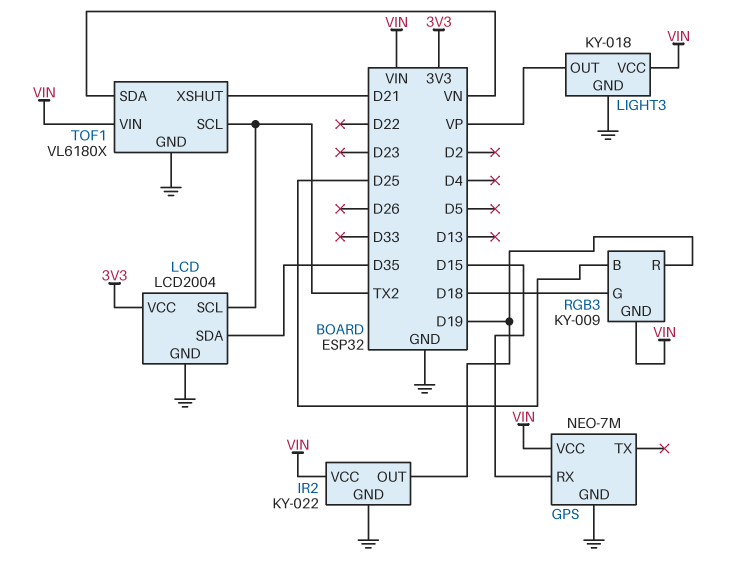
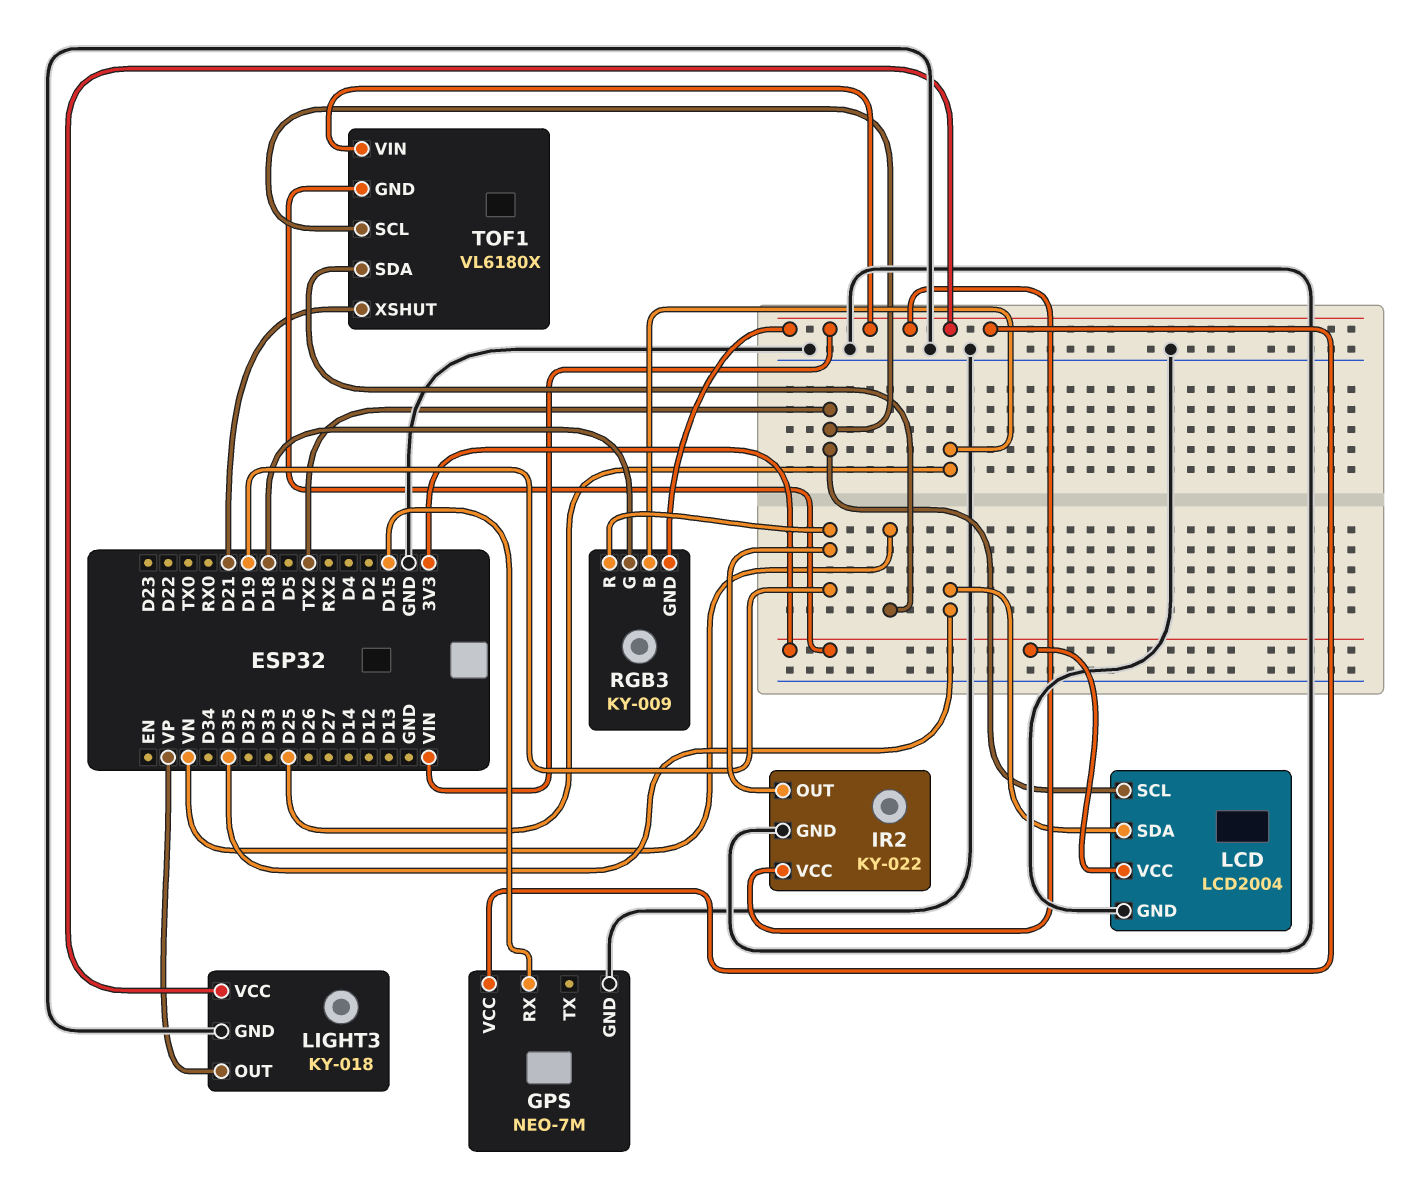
TOF1 pin GND: GND -> 3V3

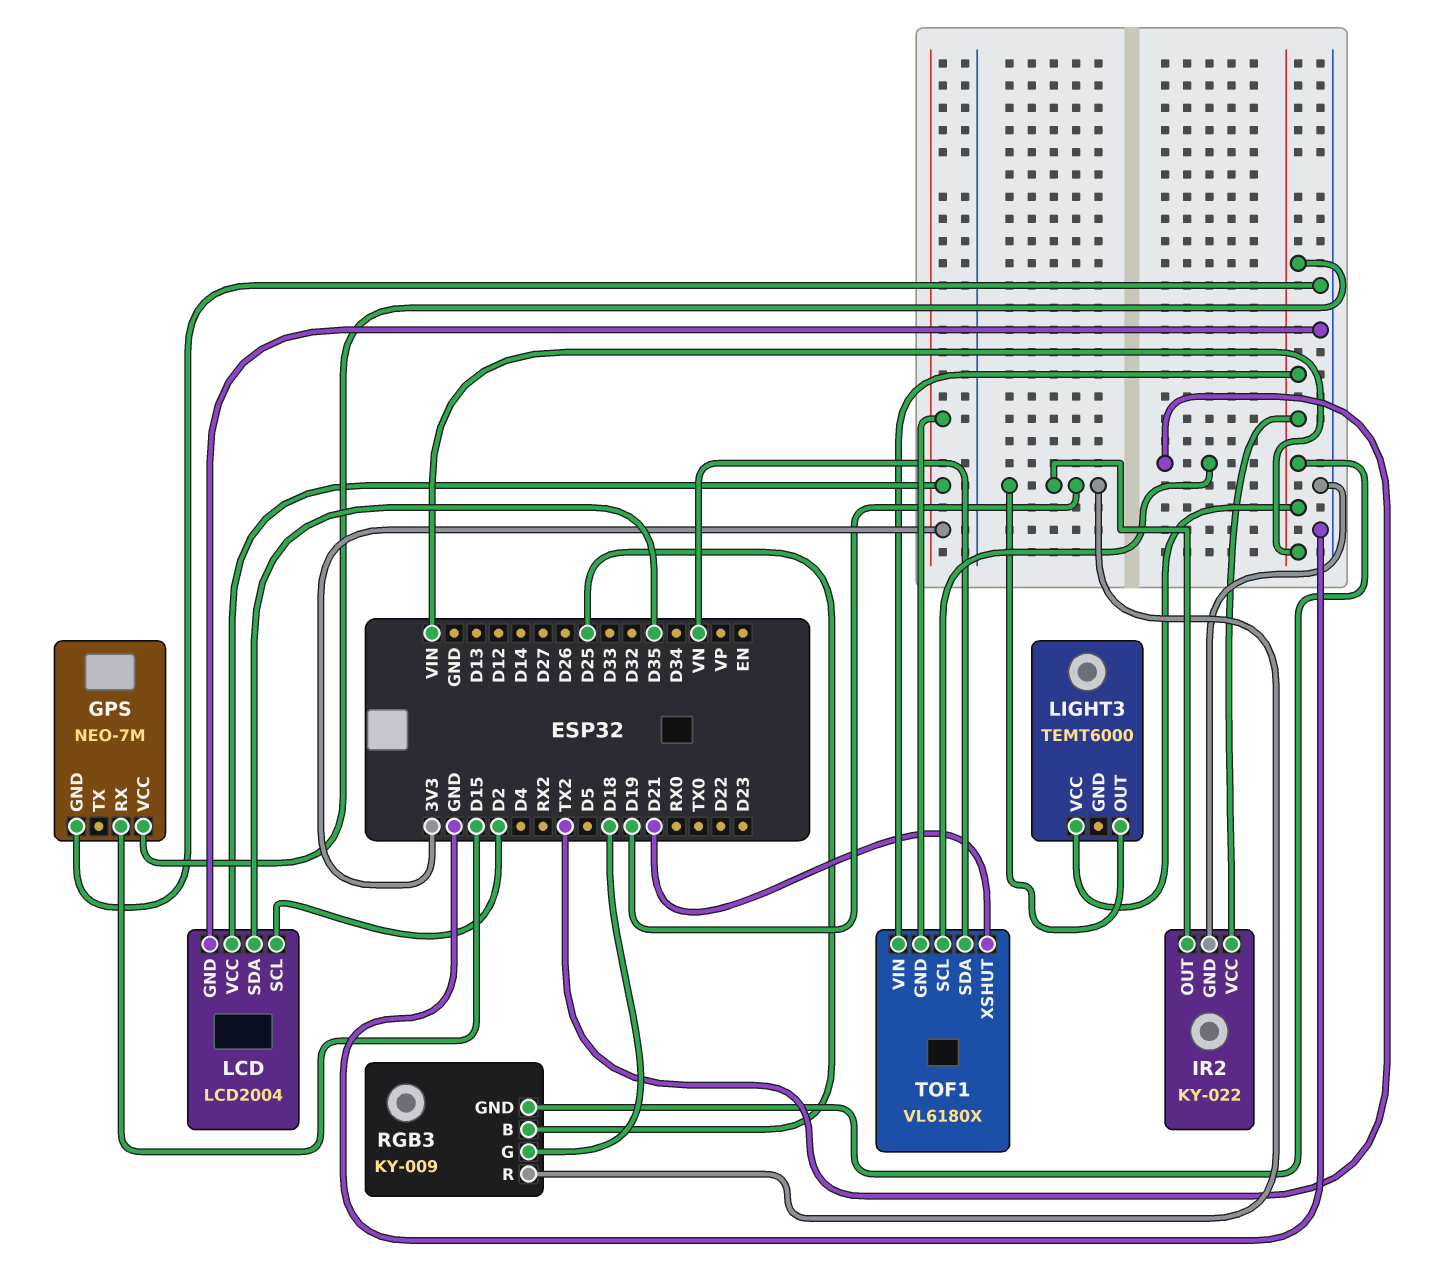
LCD pin SCL: TX2 -> D2
LIGHT3: KY-018 -> TEMT6000
LIGHT3 pin GND: GND -> none
LIGHT3 pin OUT: VP -> D19

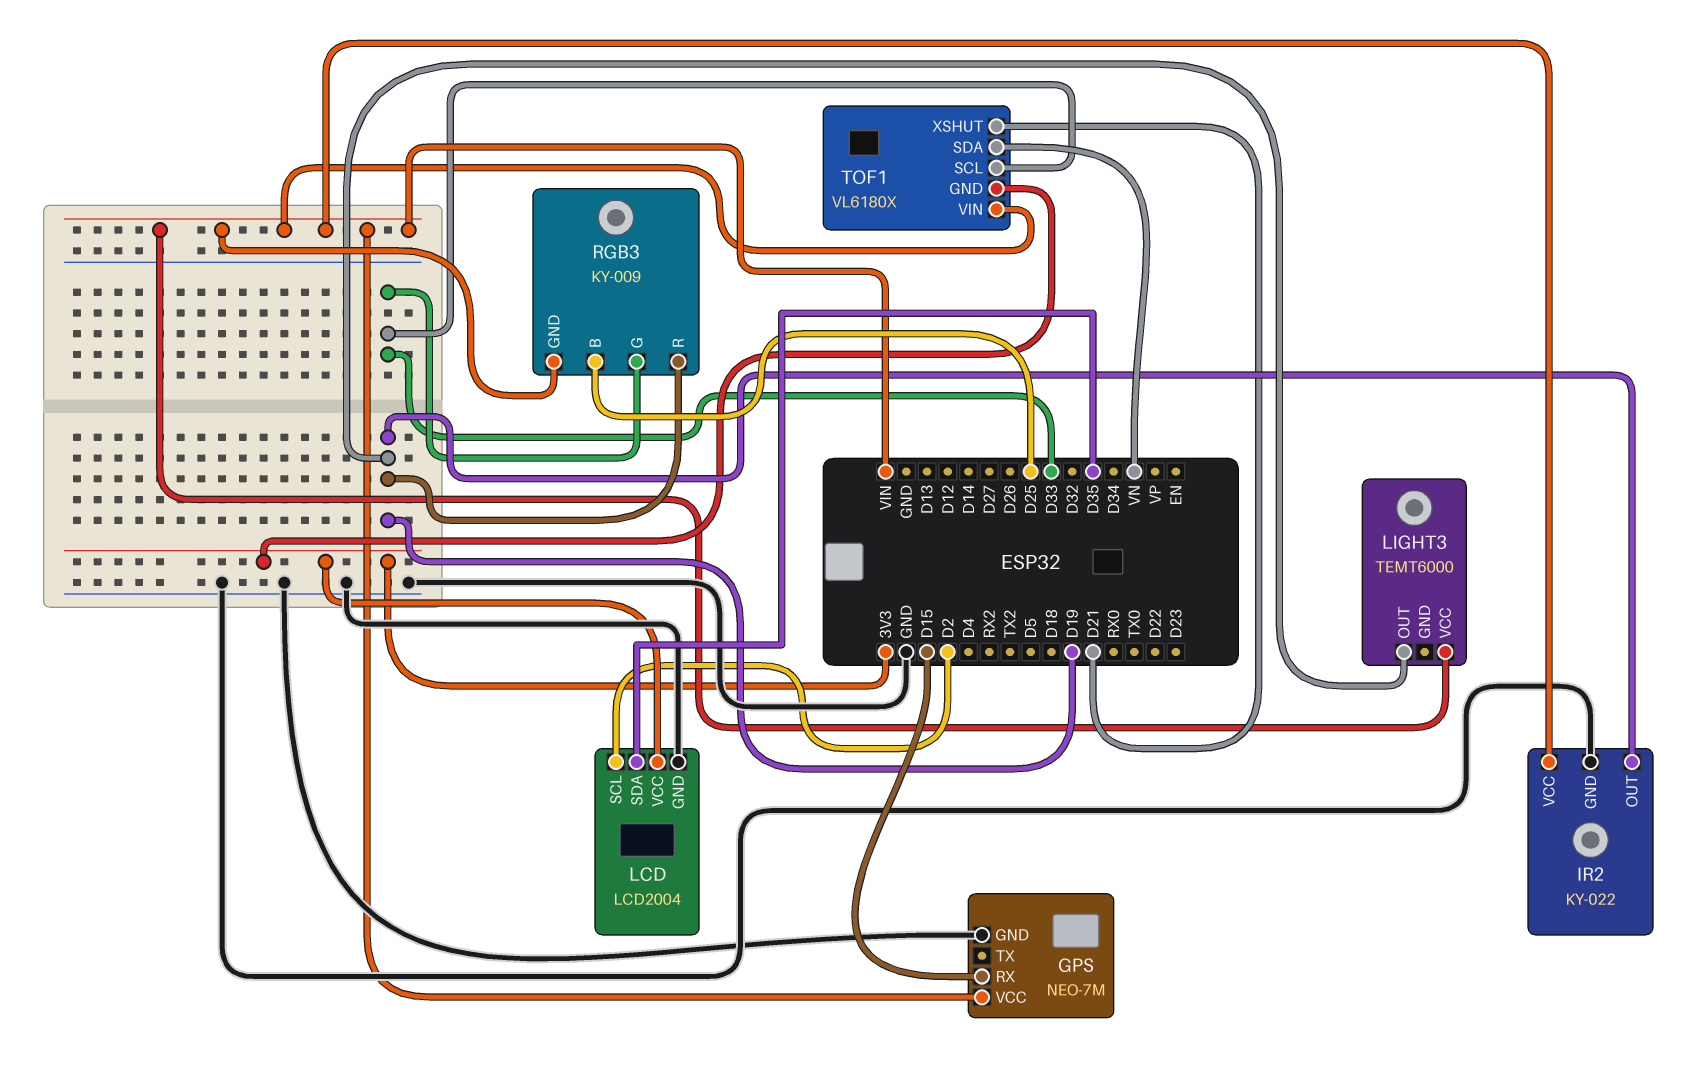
RGB3 pin G: D18 -> D33
TOF1 pin SCL: TX2 -> D33

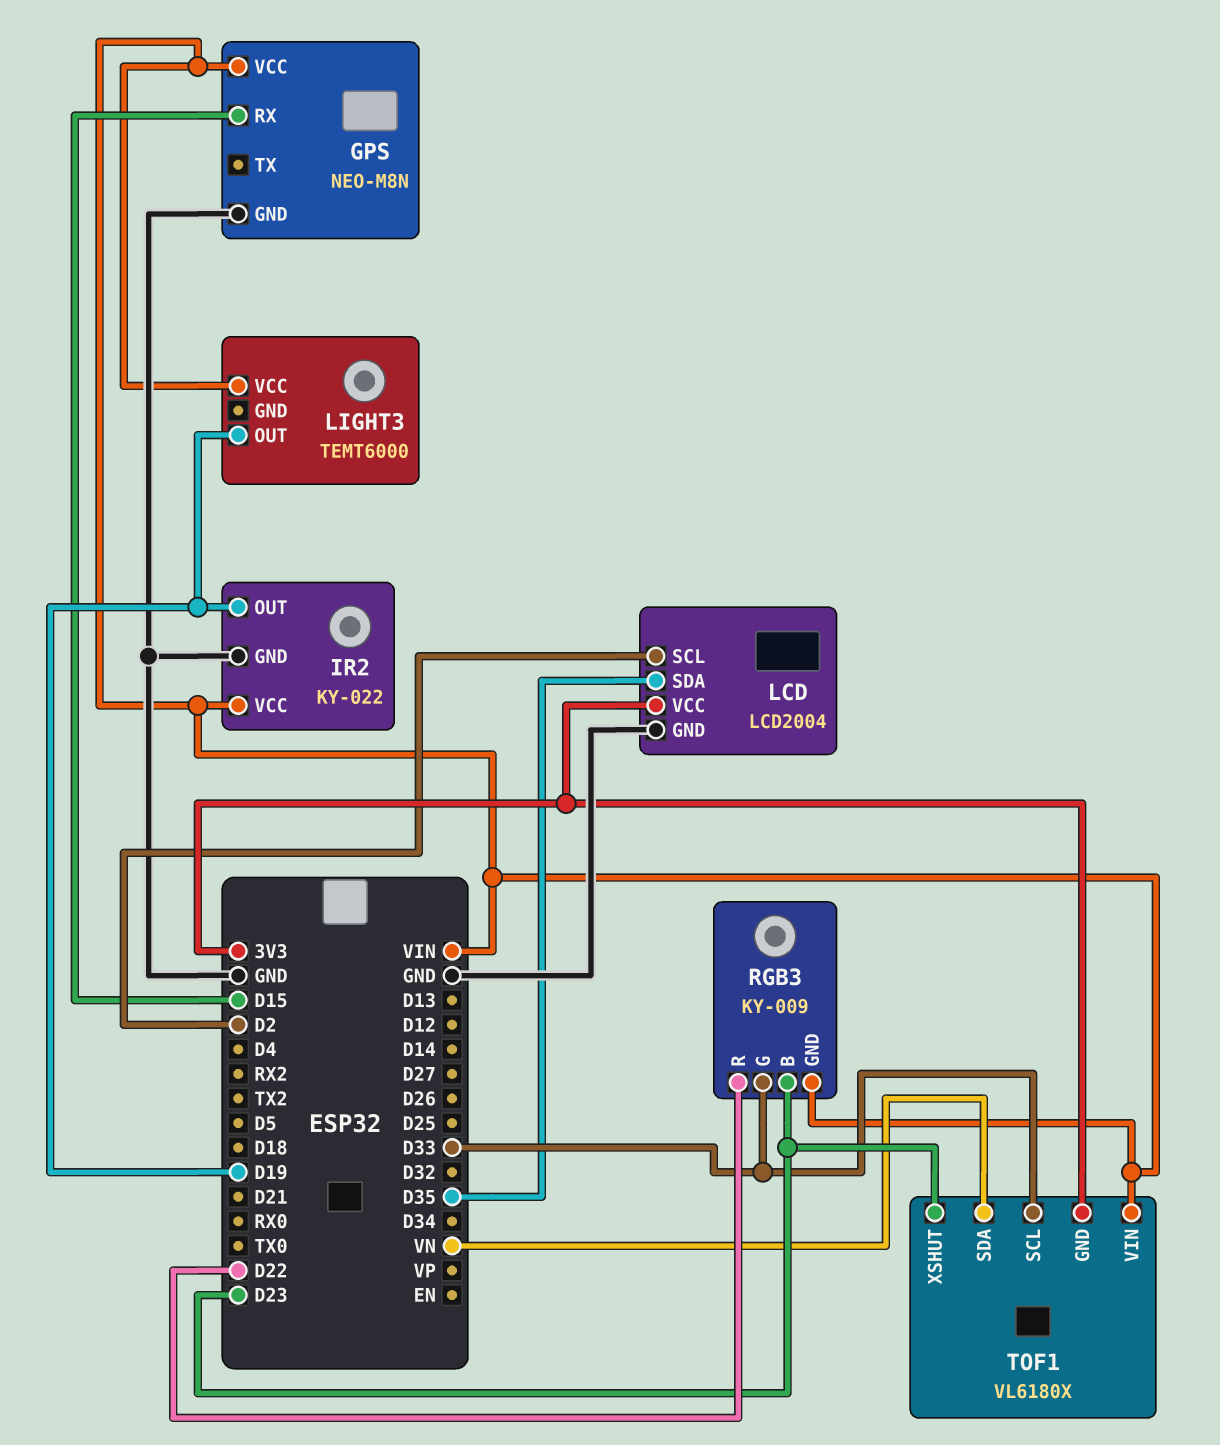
GPS: NEO-7M -> NEO-M8N
RGB3 pin B: D25 -> D23
RGB3 pin R: D19 -> D22
TOF1 pin XSHUT: D21 -> D23

